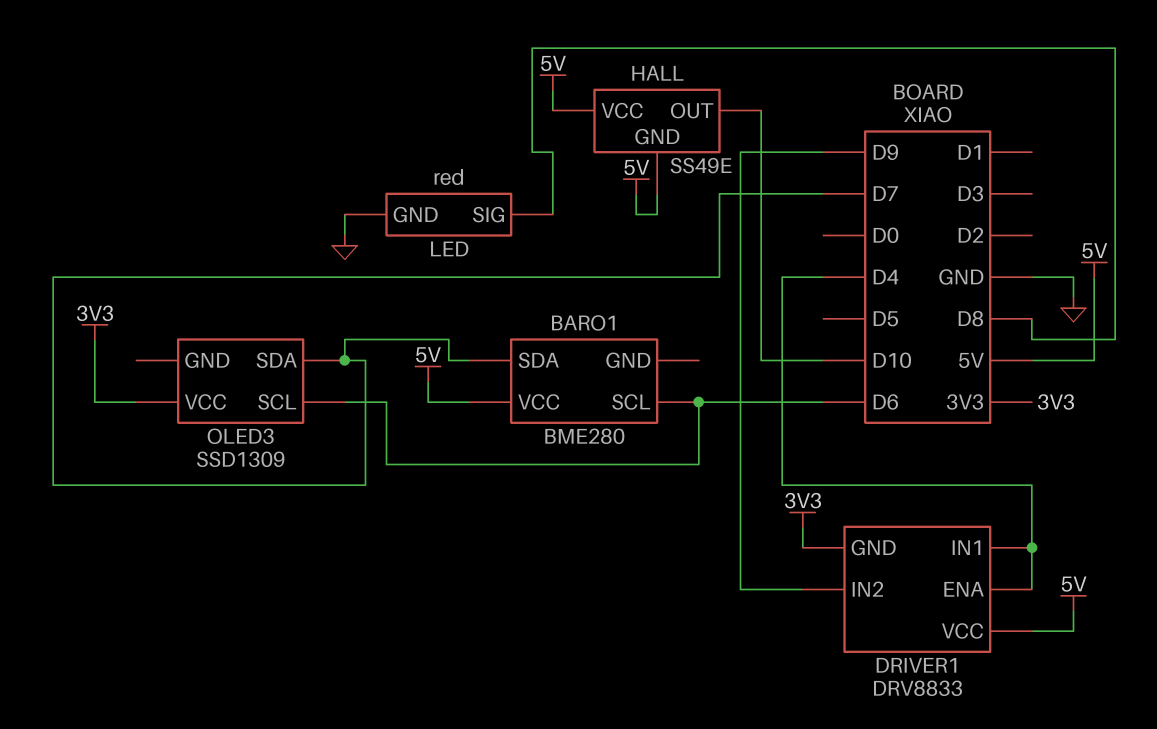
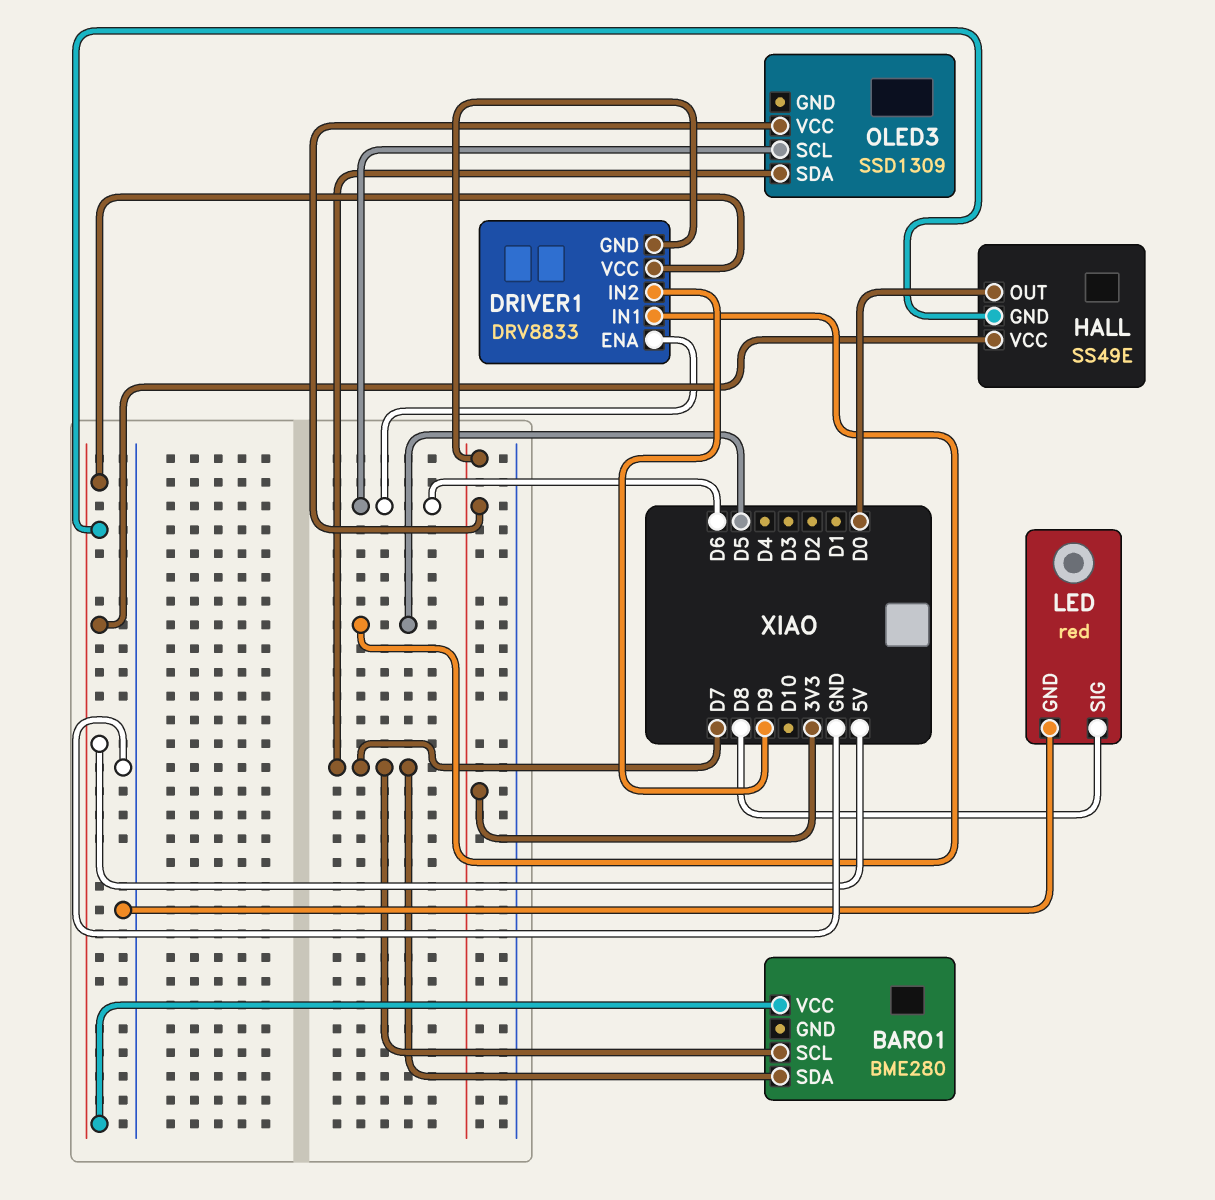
BARO1 pin SCL: D6 -> D7
DRIVER1 pin ENA: D4 -> D6
DRIVER1 pin IN1: D4 -> D5
HALL pin OUT: D10 -> D0

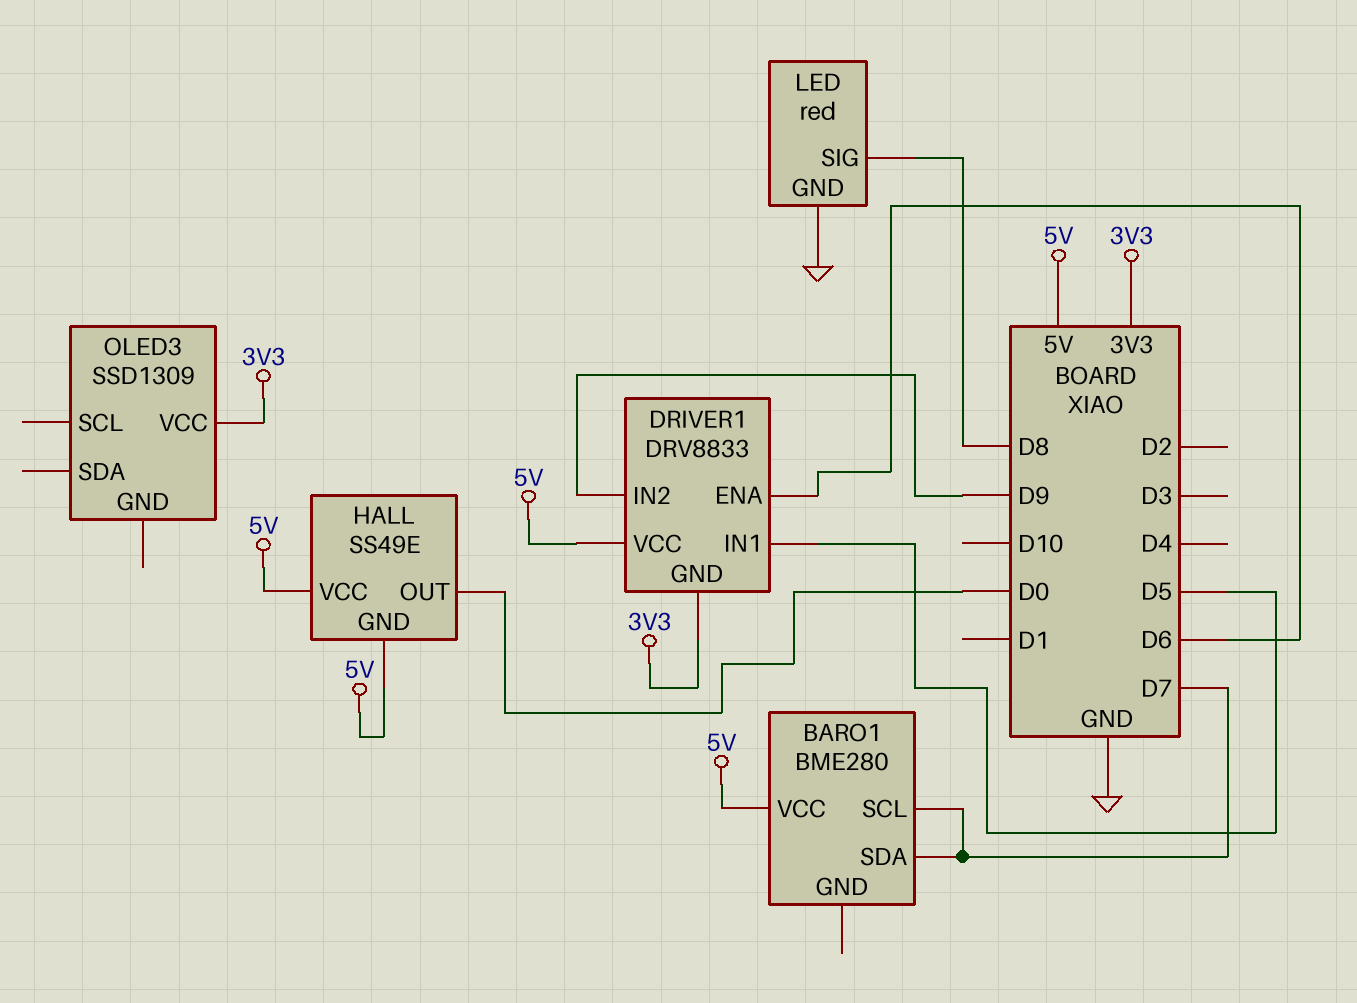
OLED3 pin SCL: D6 -> none
OLED3 pin SDA: D7 -> none

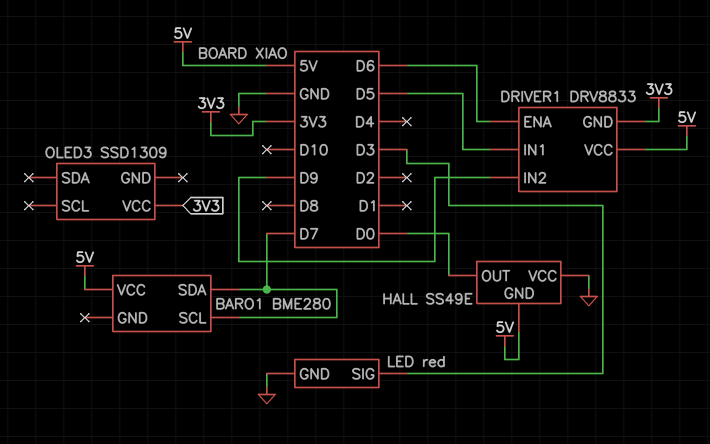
HALL pin VCC: 5V -> GND
LED pin SIG: D8 -> D3

